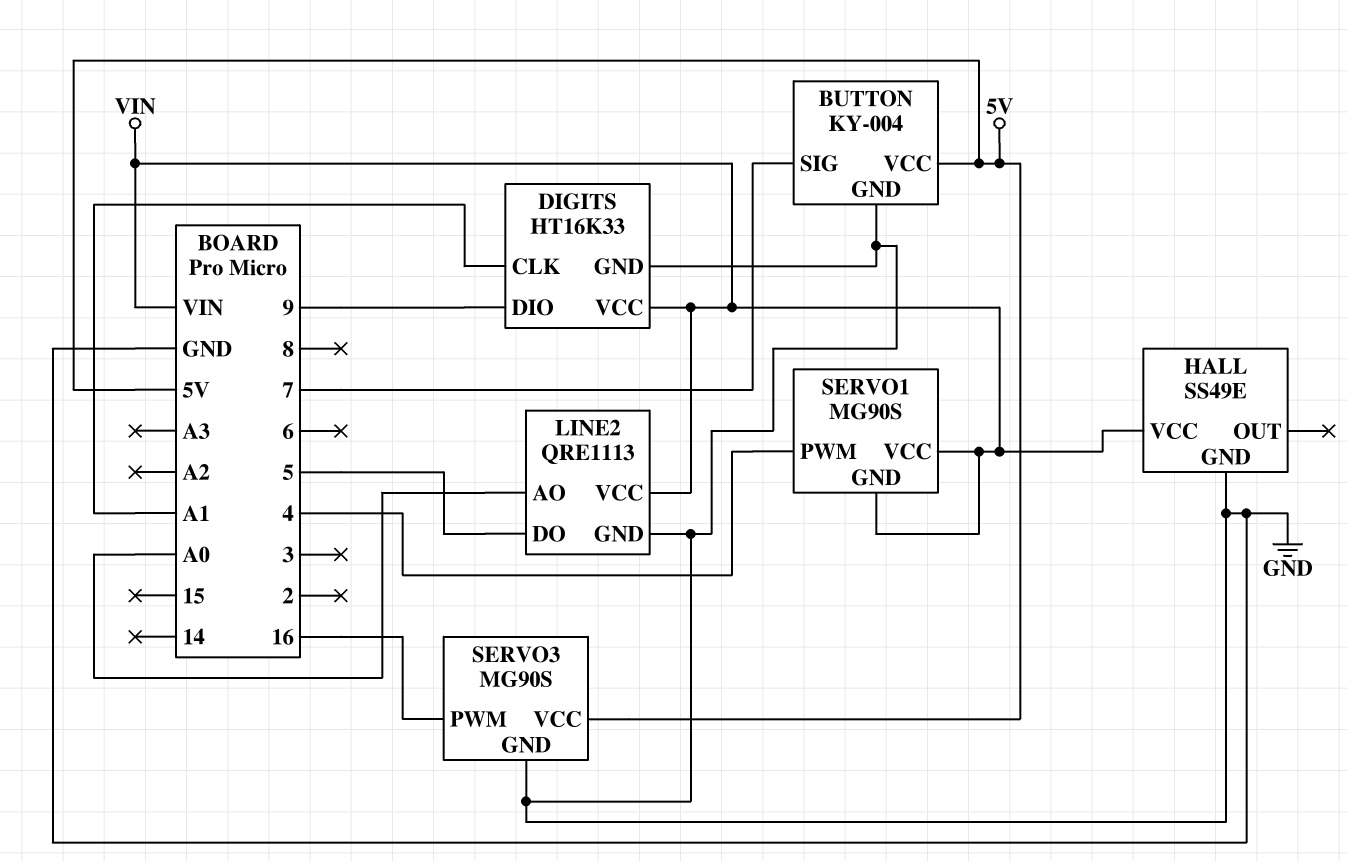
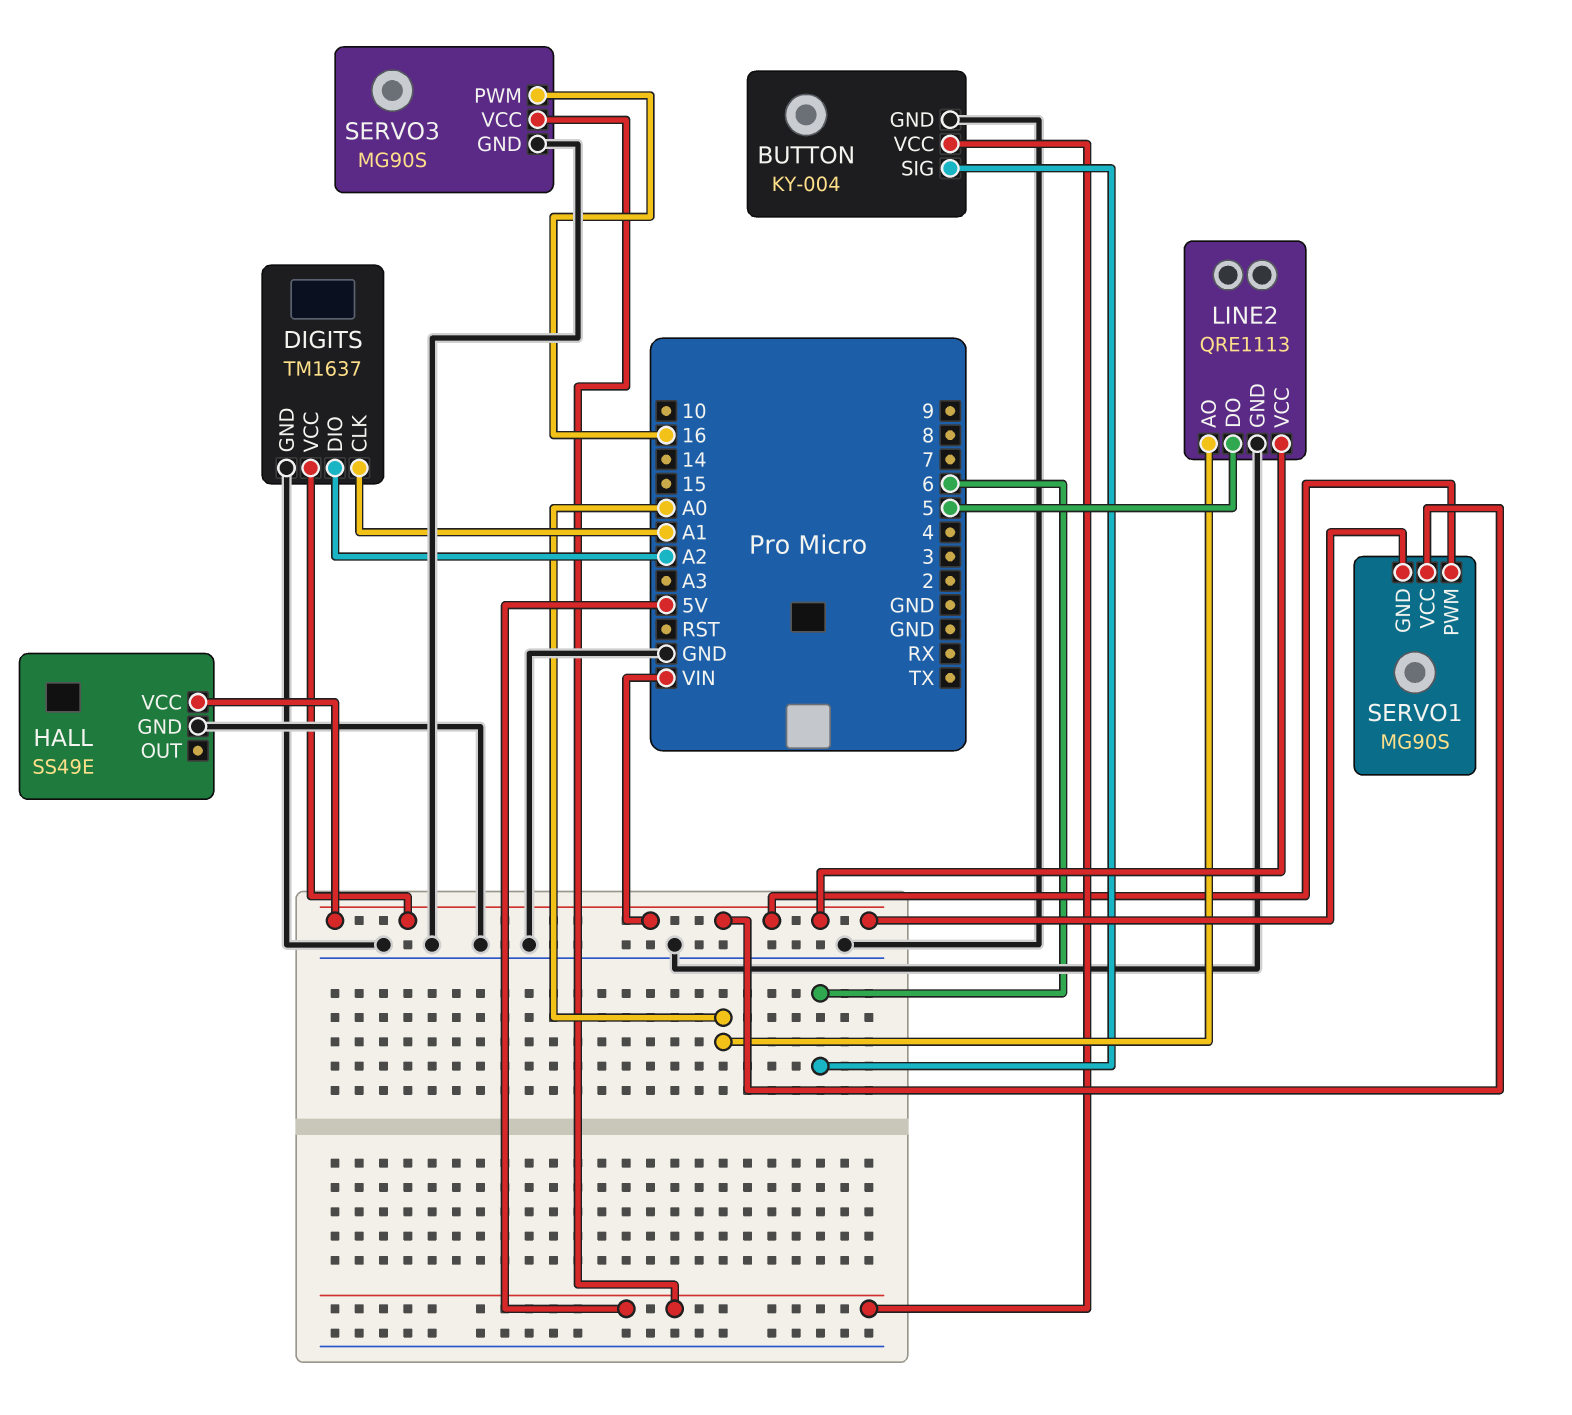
BUTTON pin SIG: 7 -> 6
DIGITS: HT16K33 -> TM1637
DIGITS pin DIO: 9 -> A2
SERVO1 pin PWM: 4 -> VIN

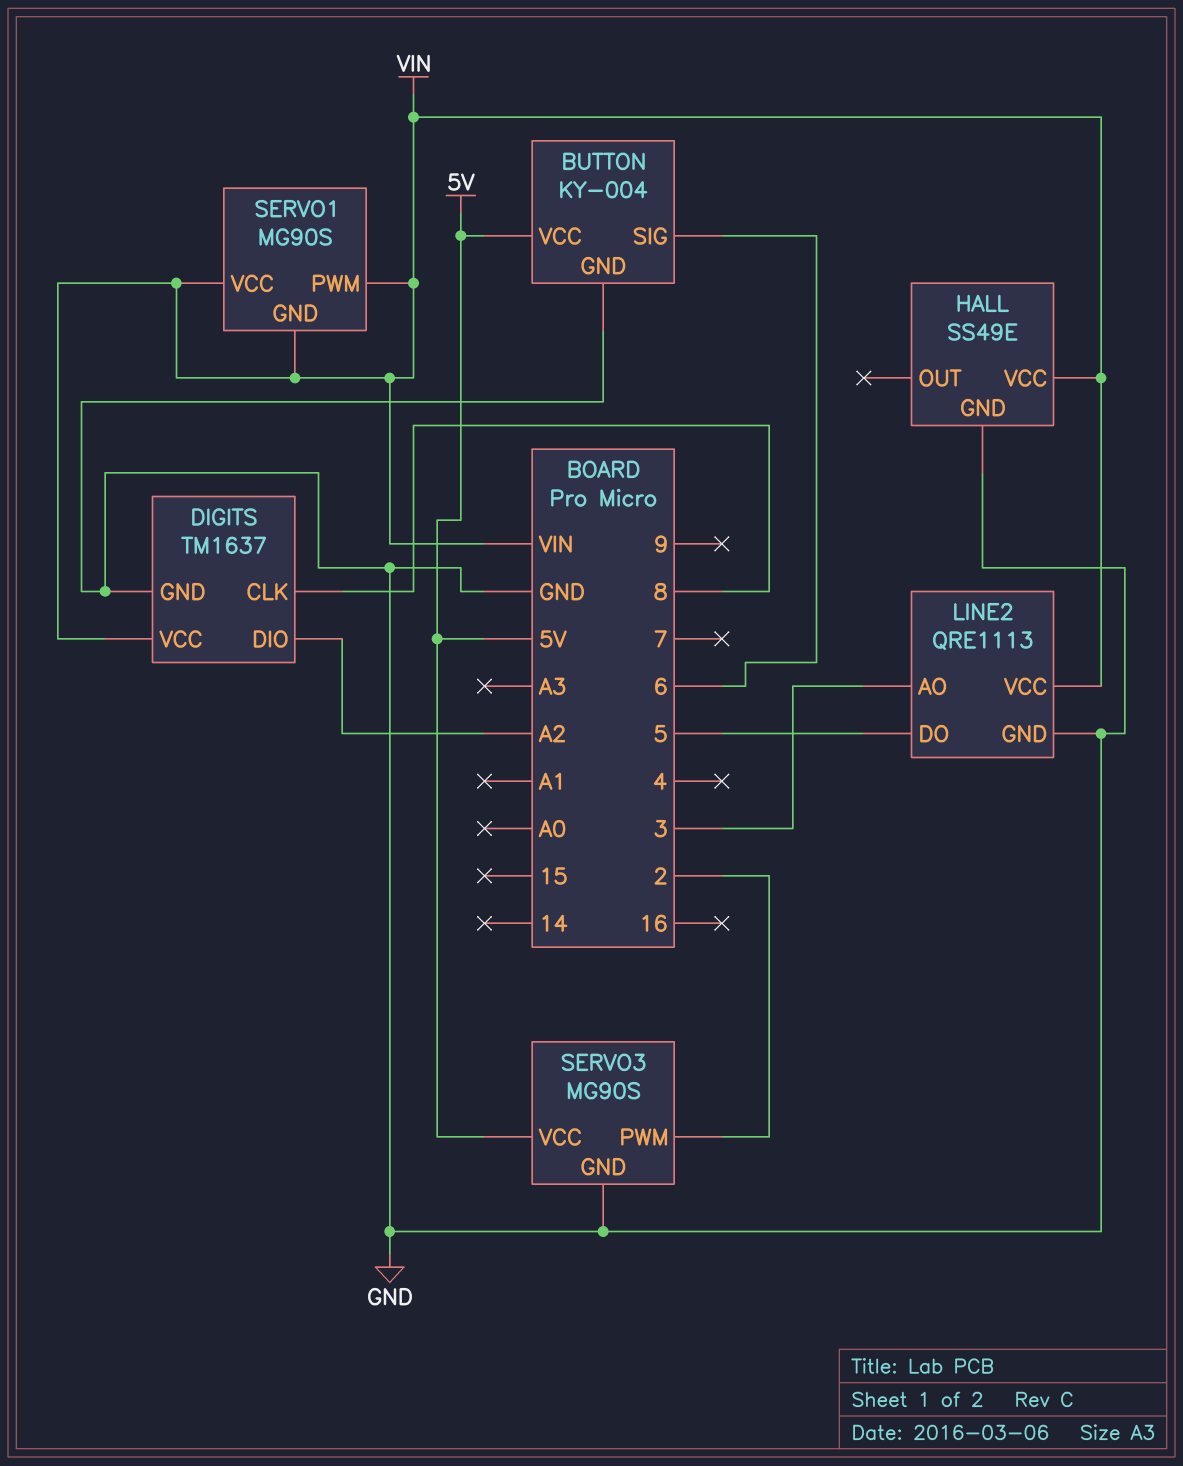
DIGITS pin CLK: A1 -> 8
LINE2 pin AO: A0 -> 3
SERVO3 pin PWM: 16 -> 2

